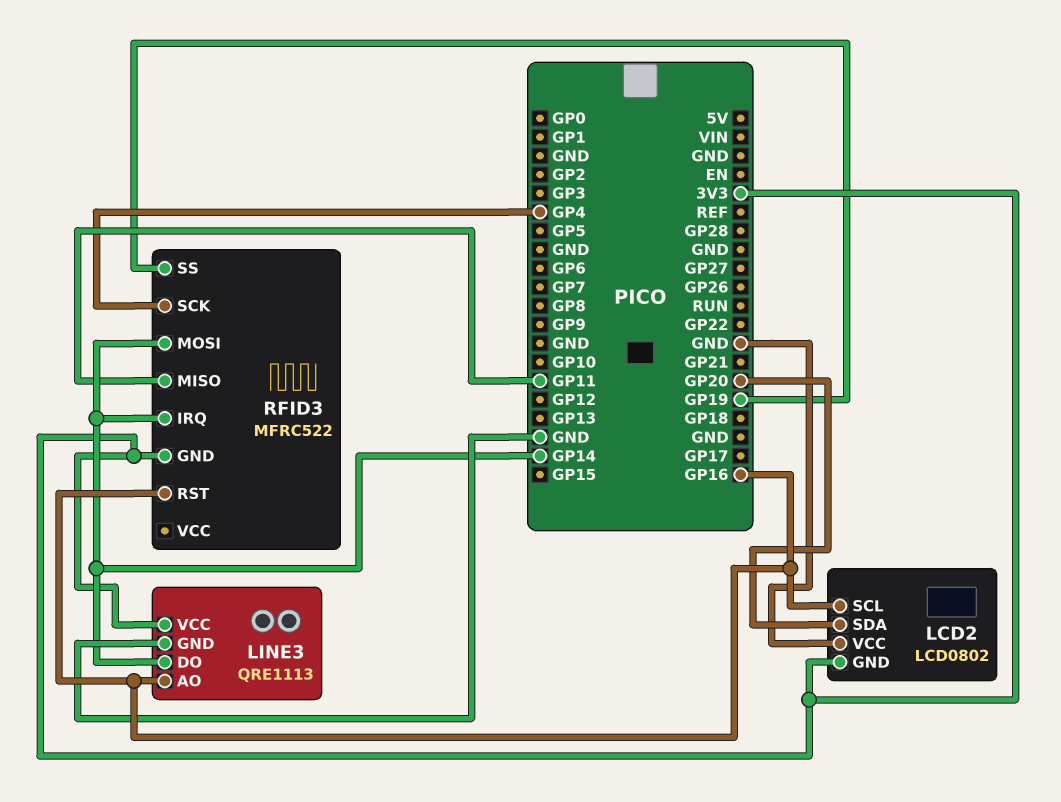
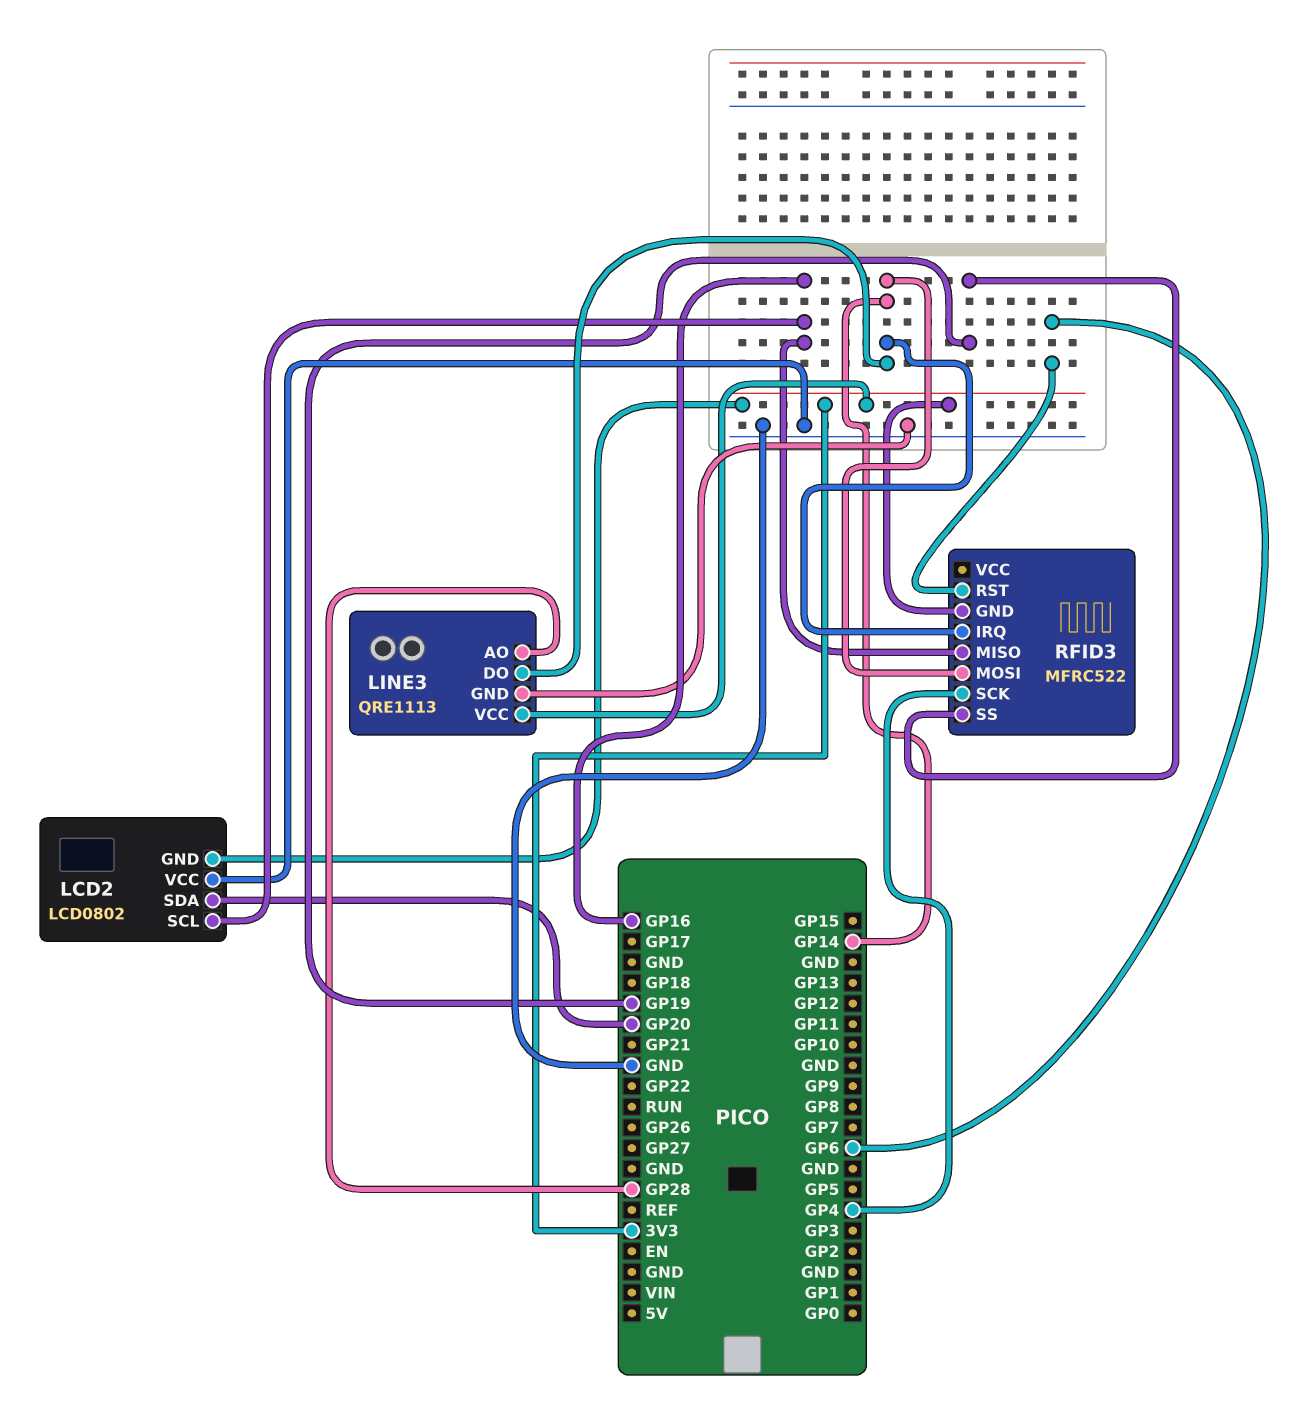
LINE3 pin AO: GP16 -> GP28
RFID3 pin MISO: GP11 -> GP16
RFID3 pin RST: GP16 -> GP6

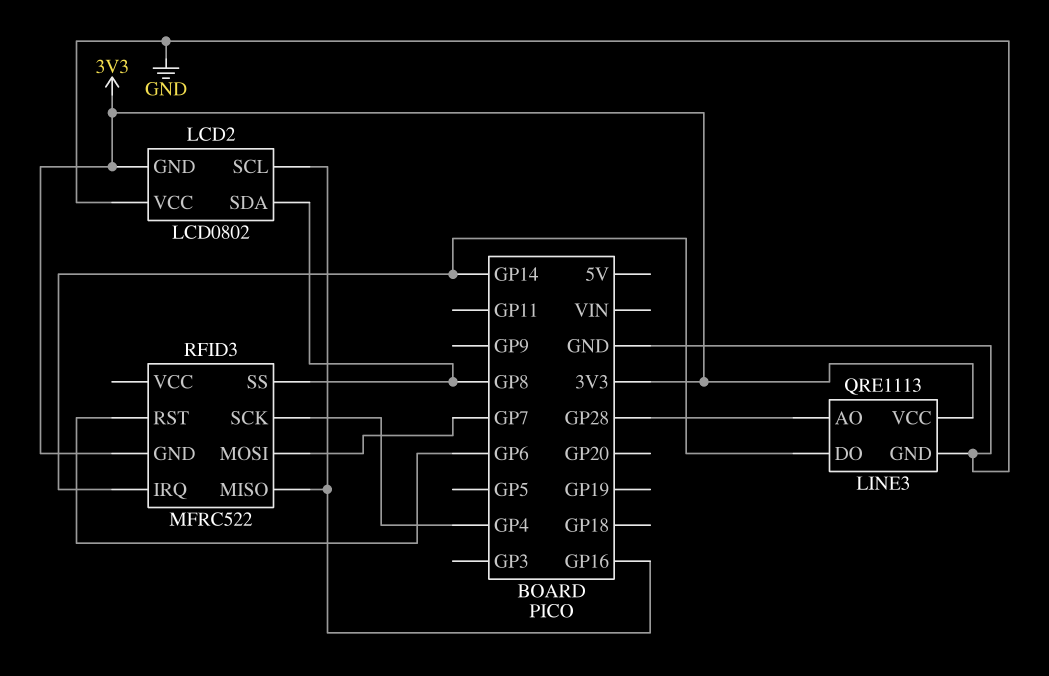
LCD2 pin SDA: GP20 -> GP8
RFID3 pin MOSI: GP14 -> GP7
RFID3 pin SS: GP19 -> GP8

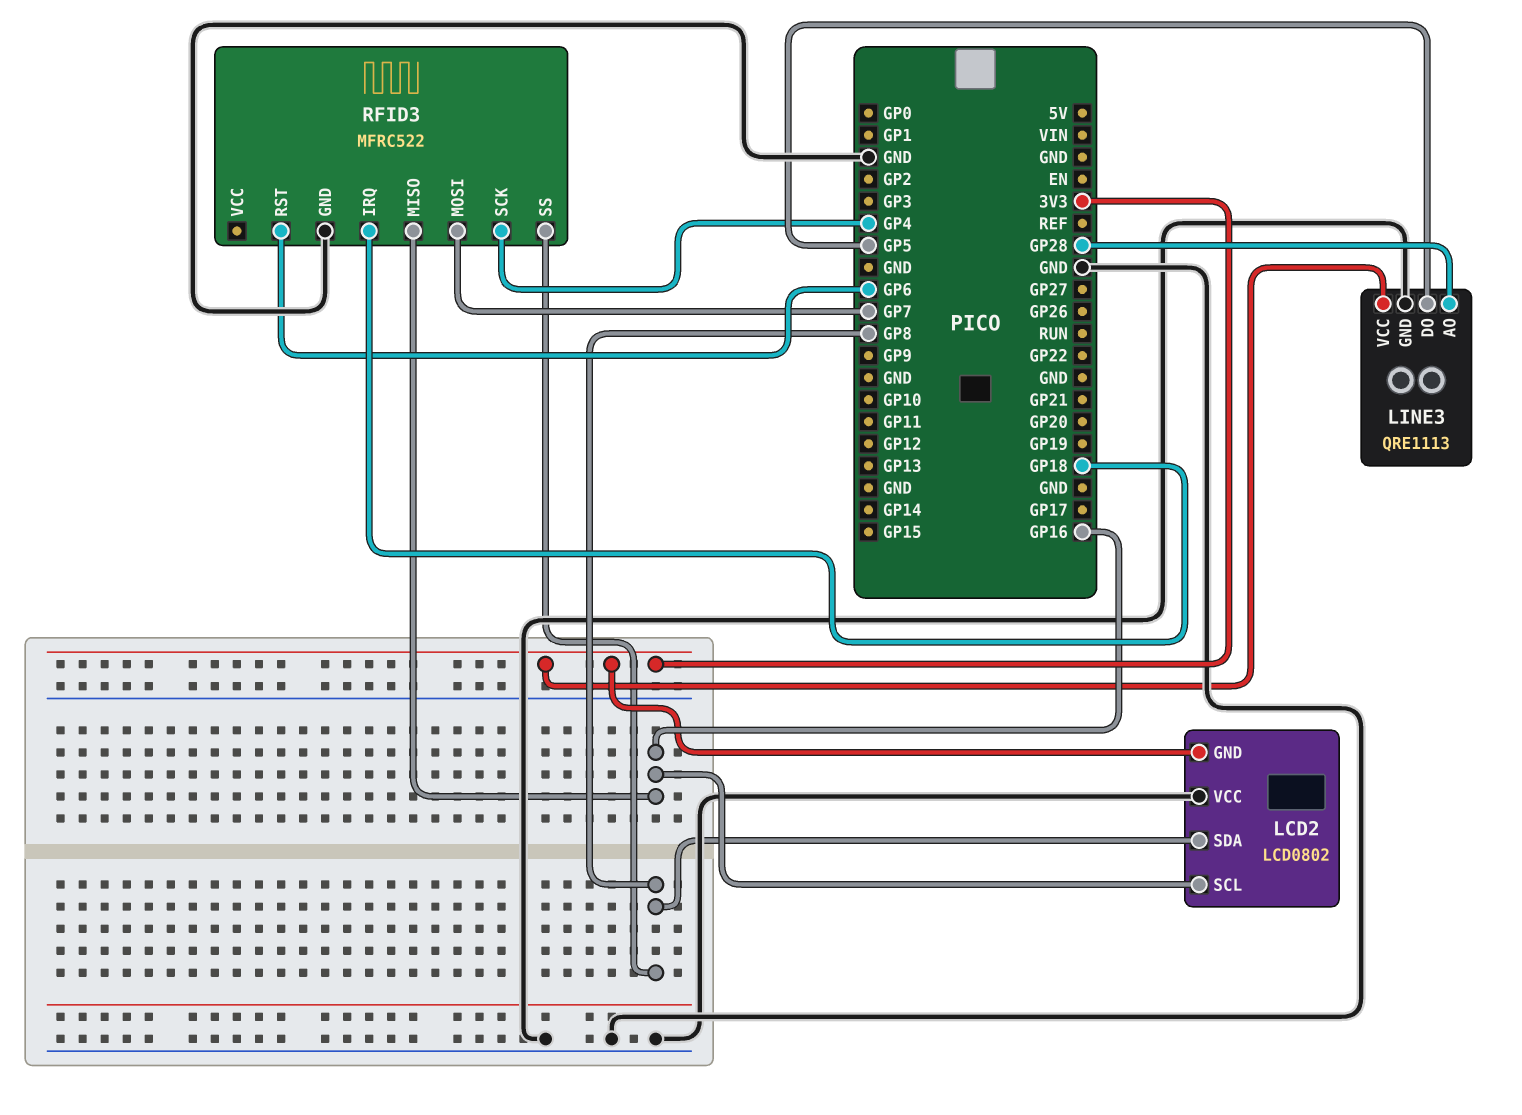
LINE3 pin DO: GP14 -> GP5
RFID3 pin GND: 3V3 -> GND
RFID3 pin IRQ: GP14 -> GP18

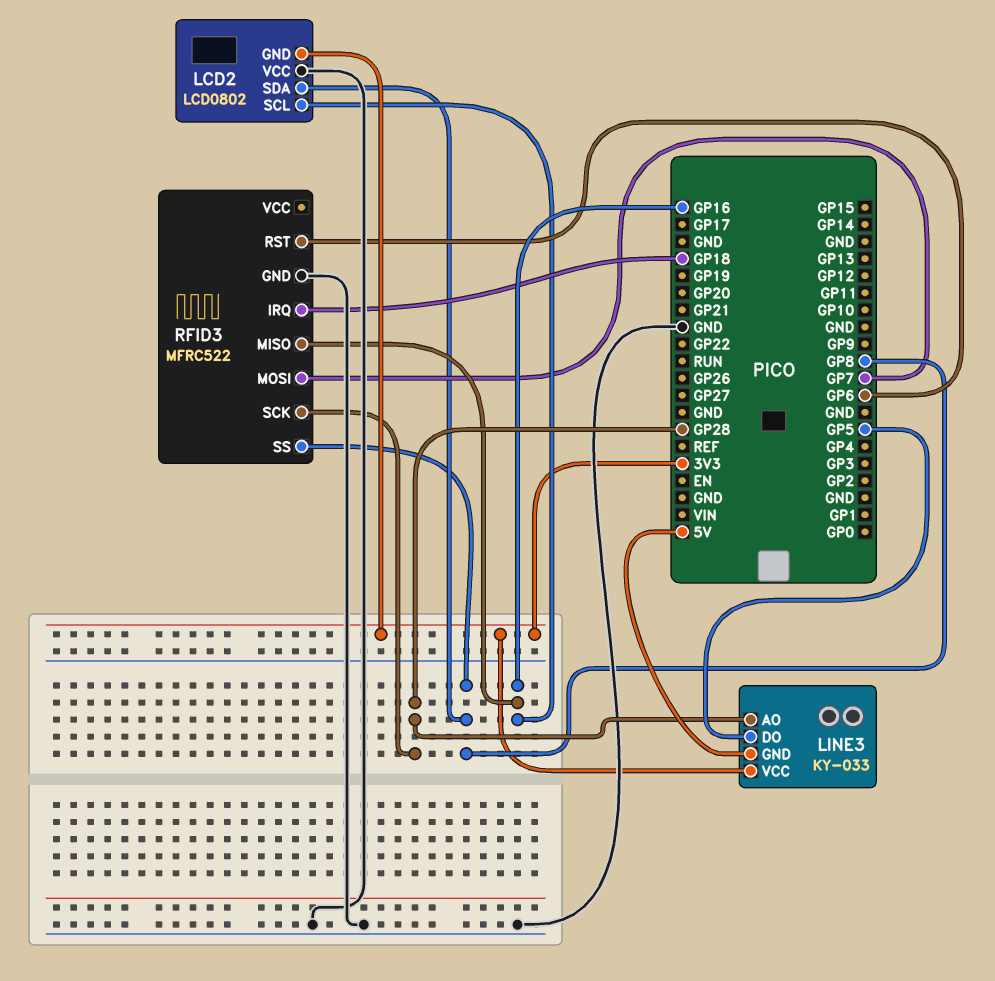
LINE3: QRE1113 -> KY-033
LINE3 pin GND: GND -> 5V
RFID3 pin SCK: GP4 -> GP28

